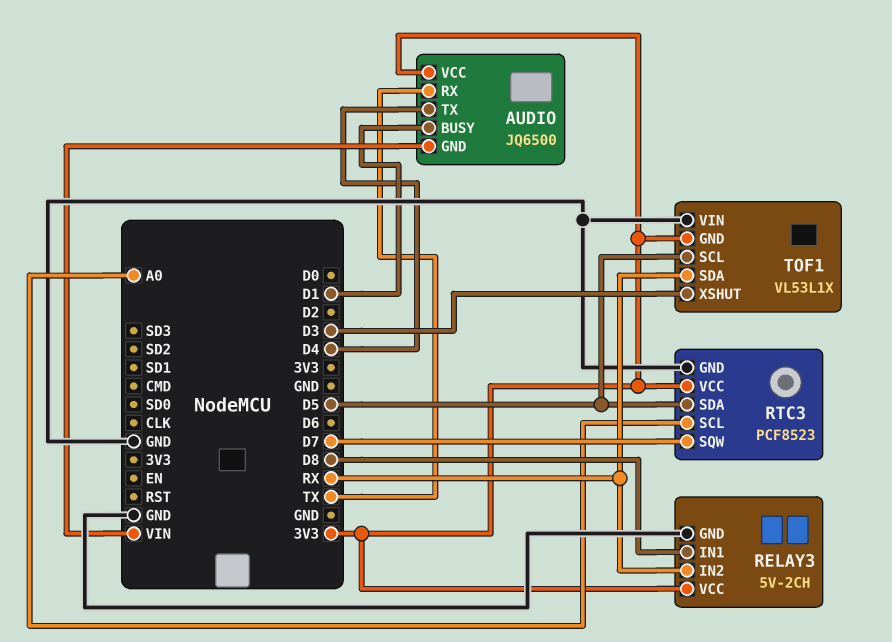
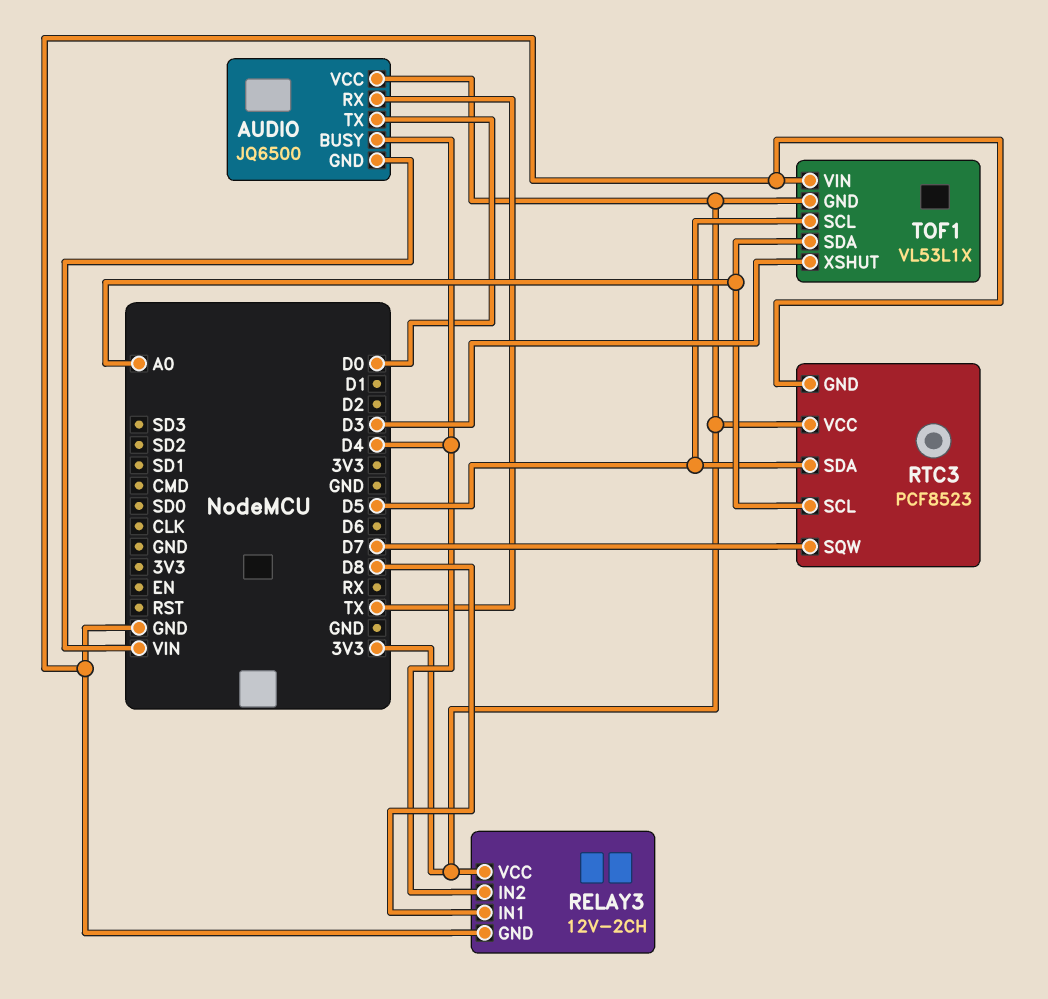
AUDIO pin BUSY: D1 -> D4
AUDIO pin TX: D4 -> D0
RELAY3: 5V-2CH -> 12V-2CH
RELAY3 pin IN2: RX -> D4
TOF1 pin SDA: RX -> A0

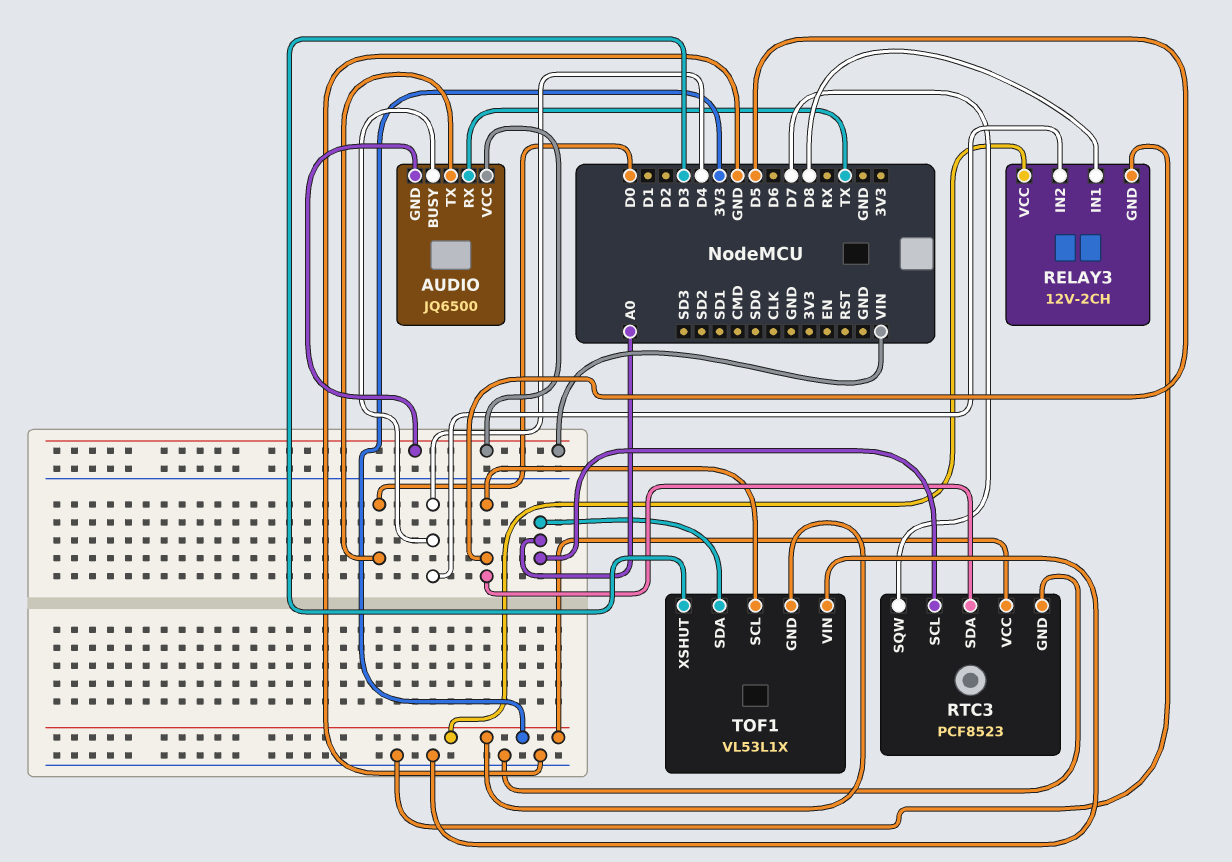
AUDIO pin VCC: 3V3 -> VIN

